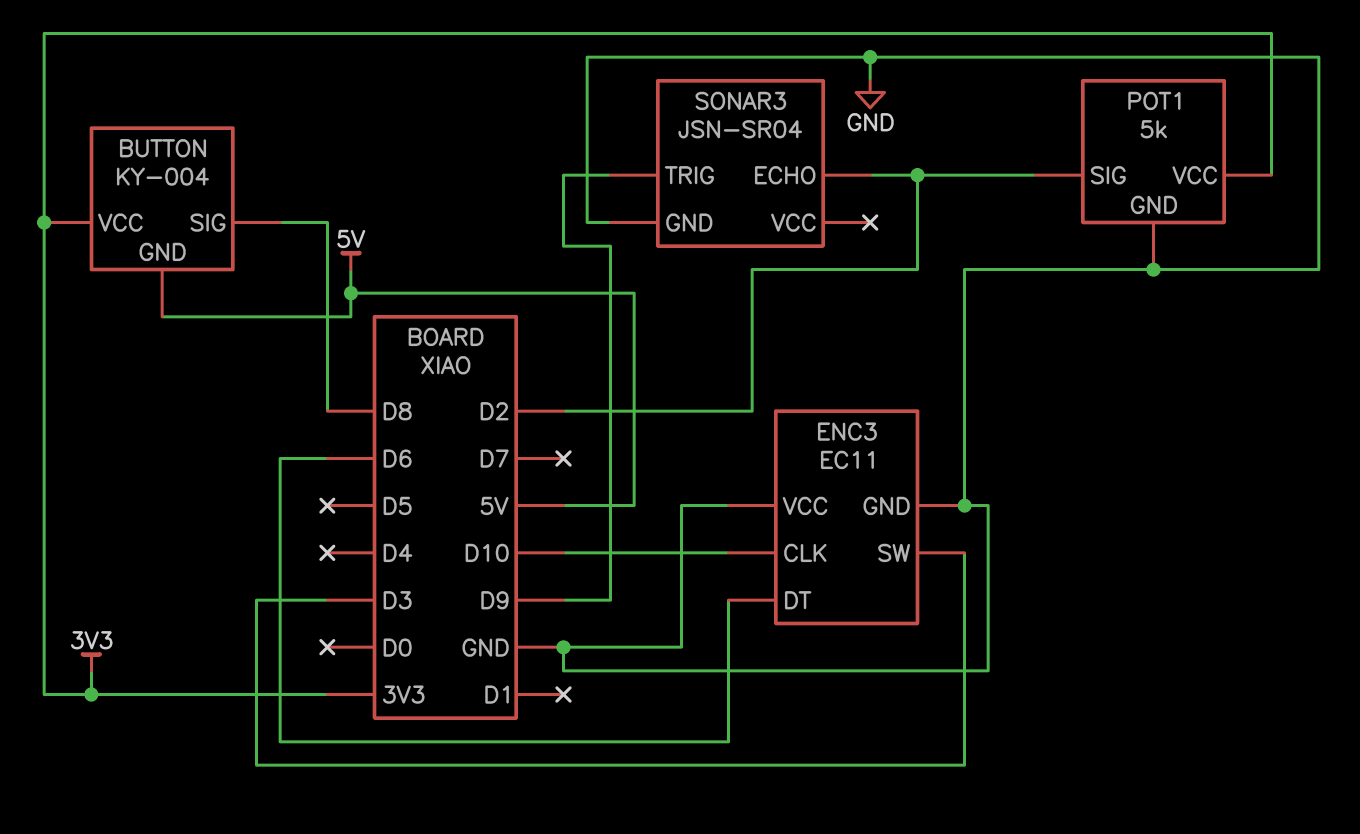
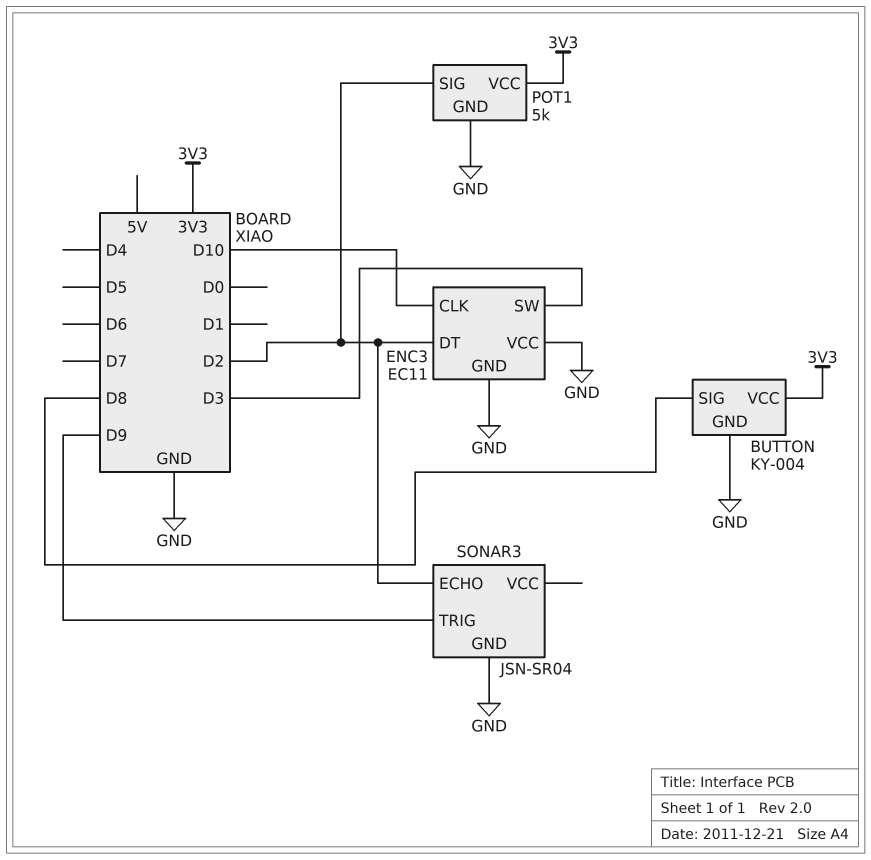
BUTTON pin GND: 5V -> GND
ENC3 pin DT: D6 -> D2

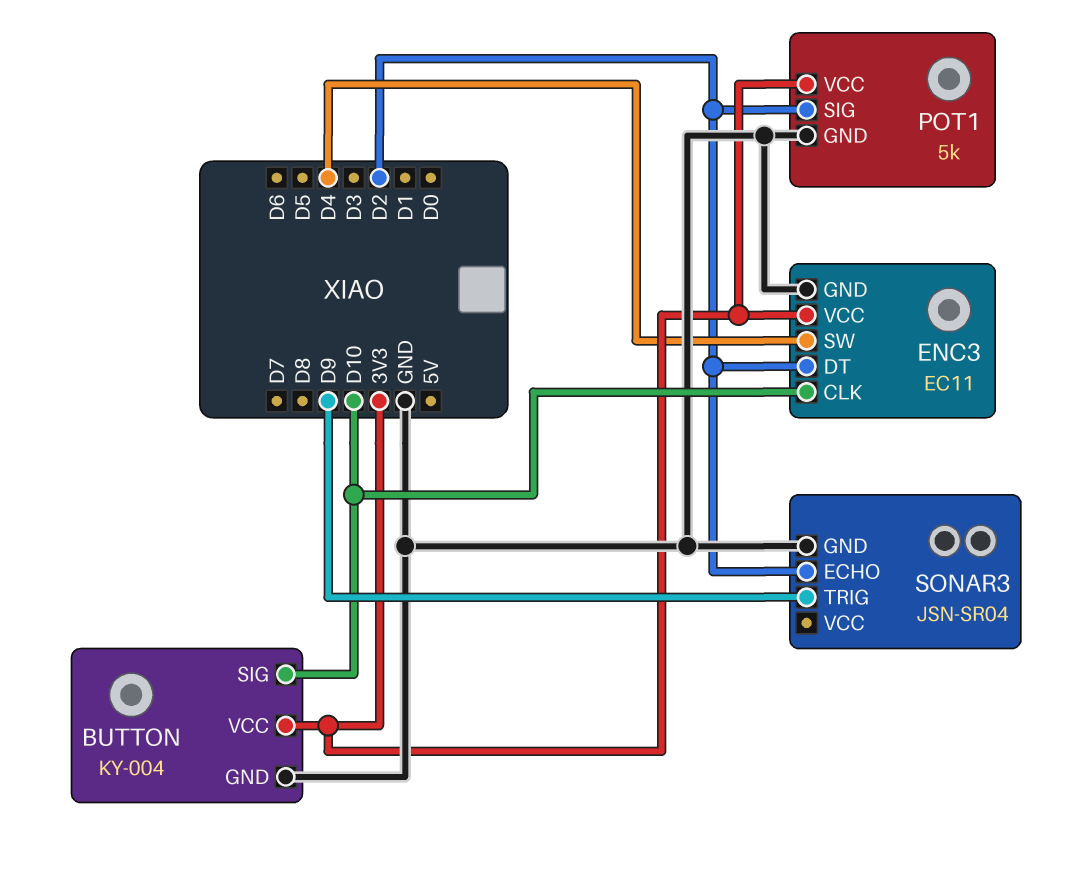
BUTTON pin SIG: D8 -> D10
ENC3 pin SW: D3 -> D4
ENC3 pin VCC: GND -> 3V3

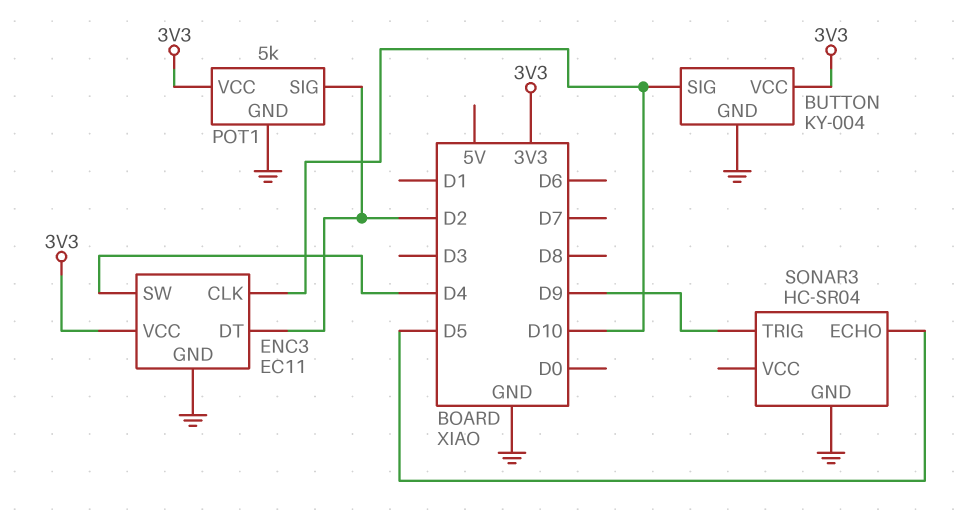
SONAR3: JSN-SR04 -> HC-SR04
SONAR3 pin ECHO: D2 -> D5

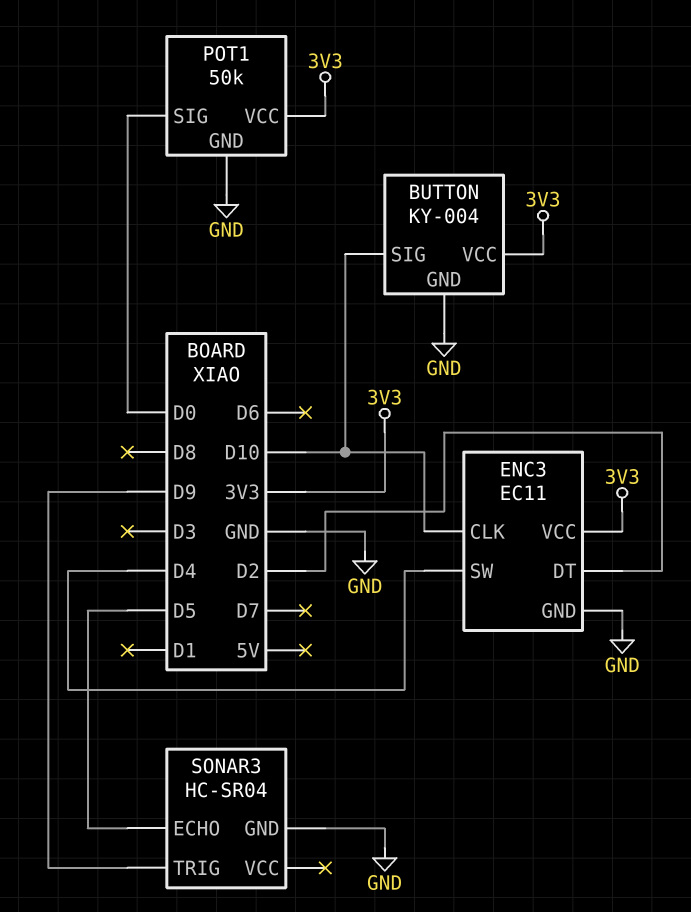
POT1: 5k -> 50k
POT1 pin SIG: D2 -> D0

